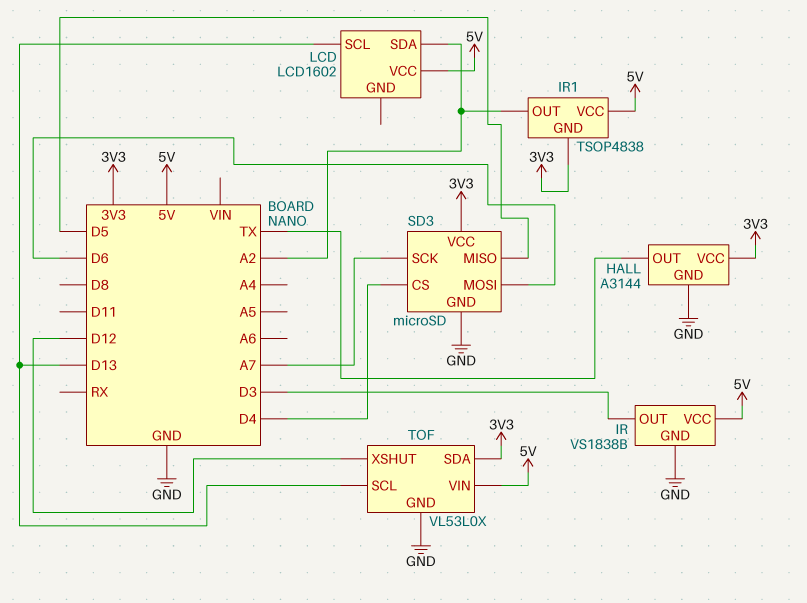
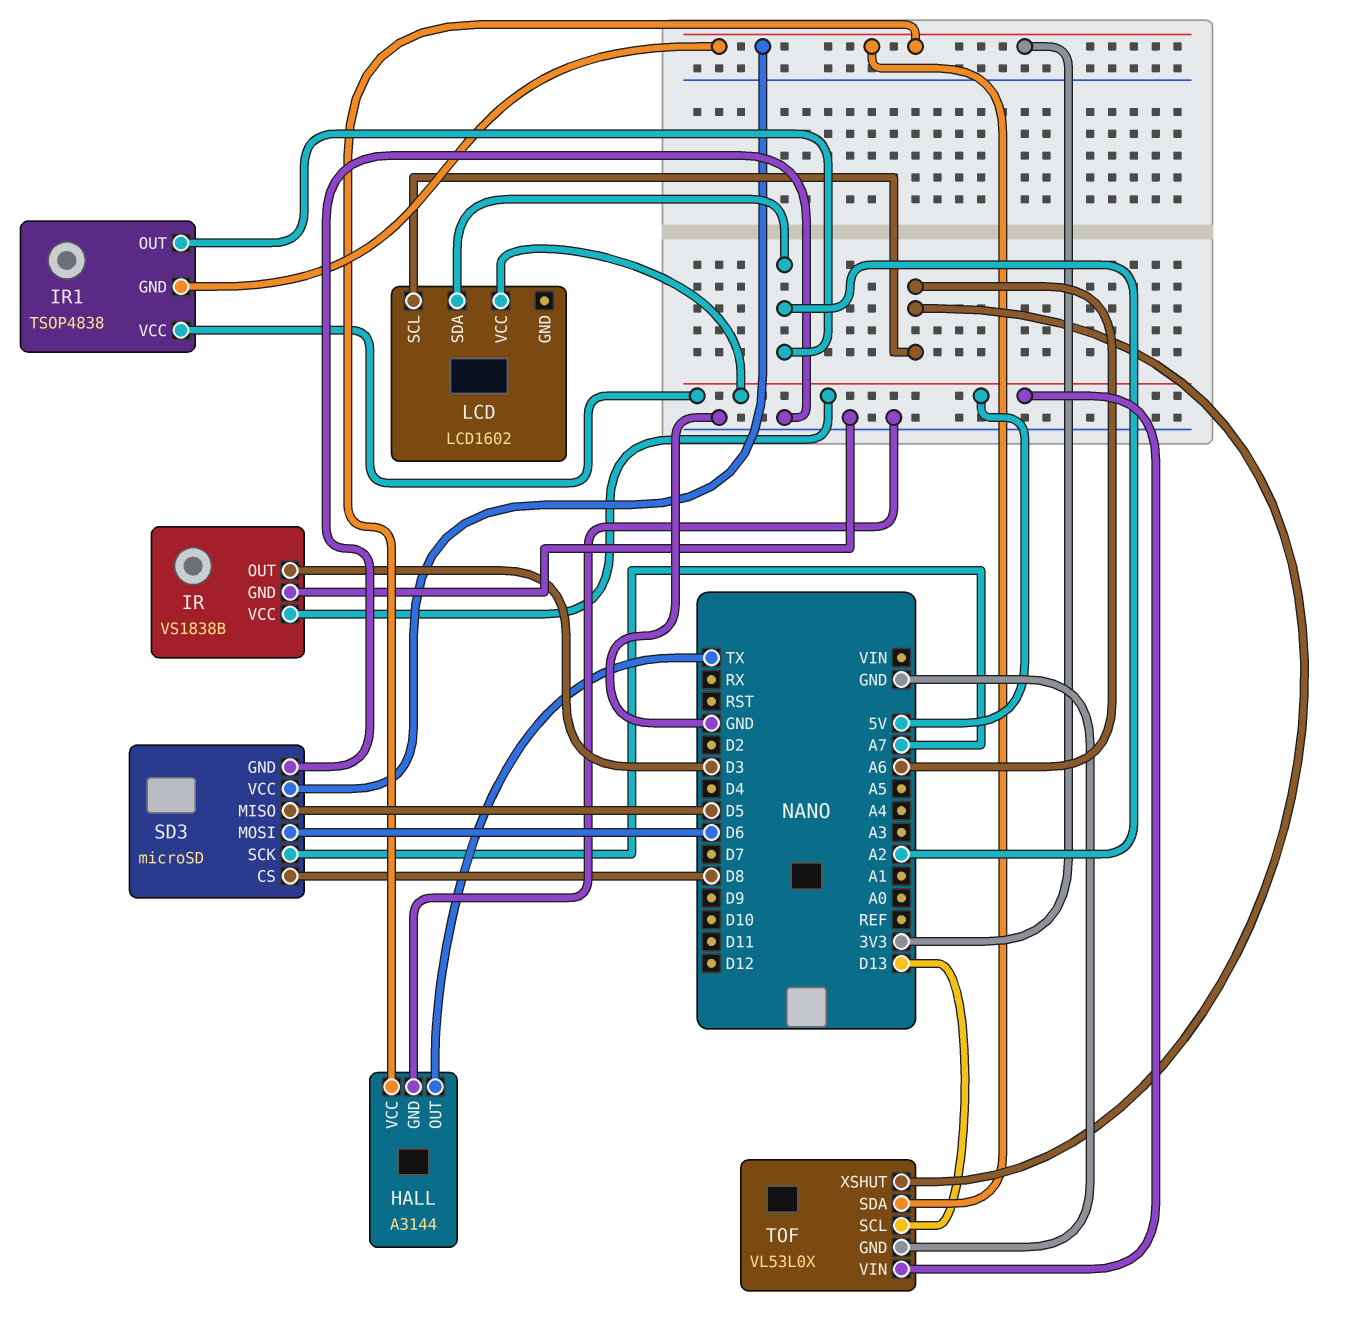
LCD pin SCL: D13 -> A6
SD3 pin CS: D4 -> D8
TOF pin XSHUT: D12 -> A6

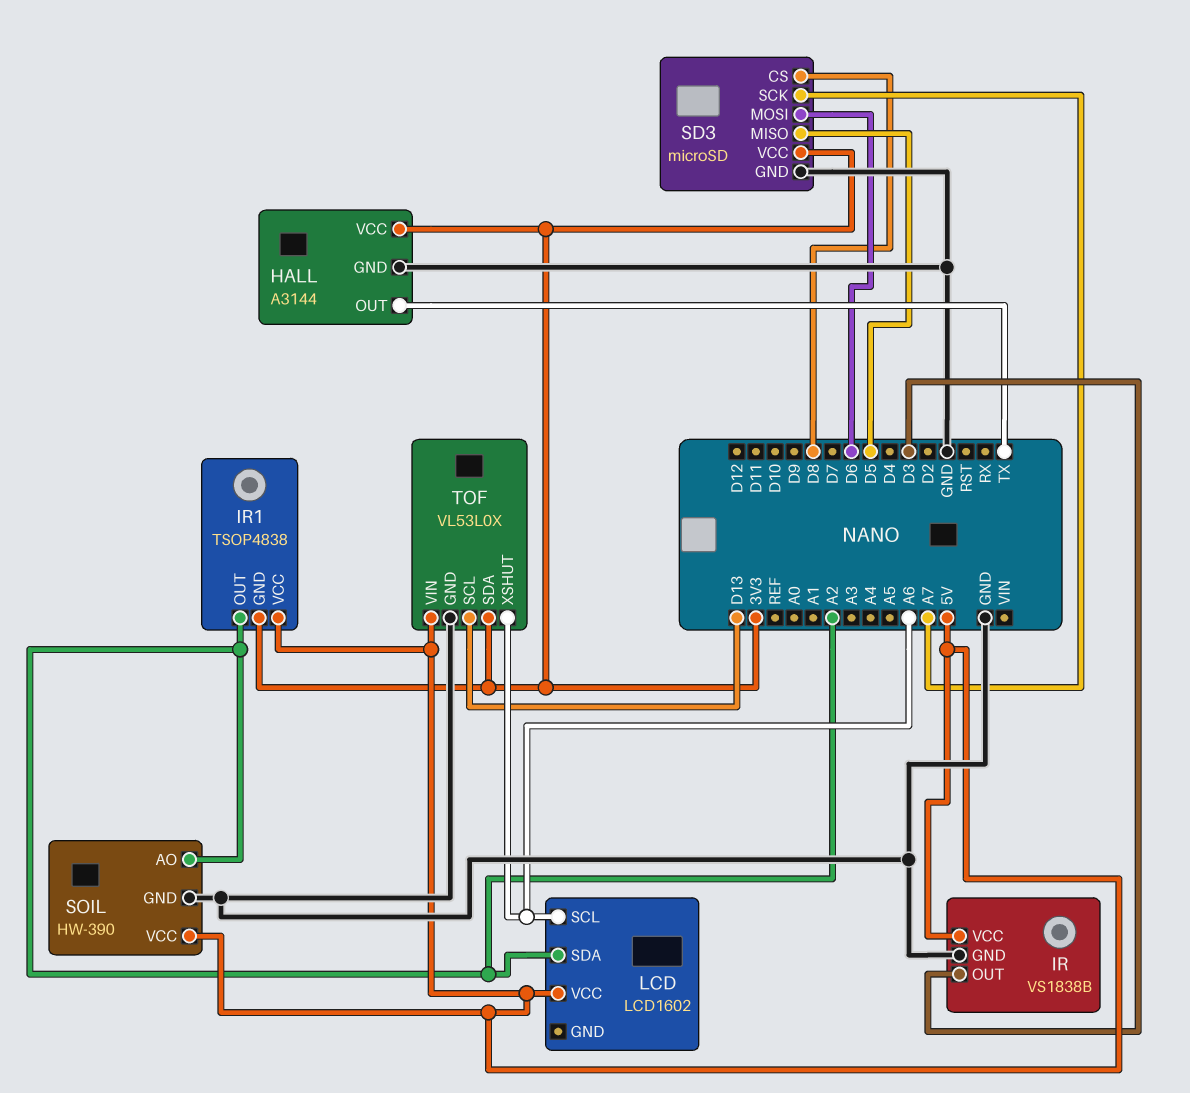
SOIL: none -> HW-390
SOIL pin AO: none -> A2
SOIL pin GND: none -> GND
SOIL pin VCC: none -> 5V

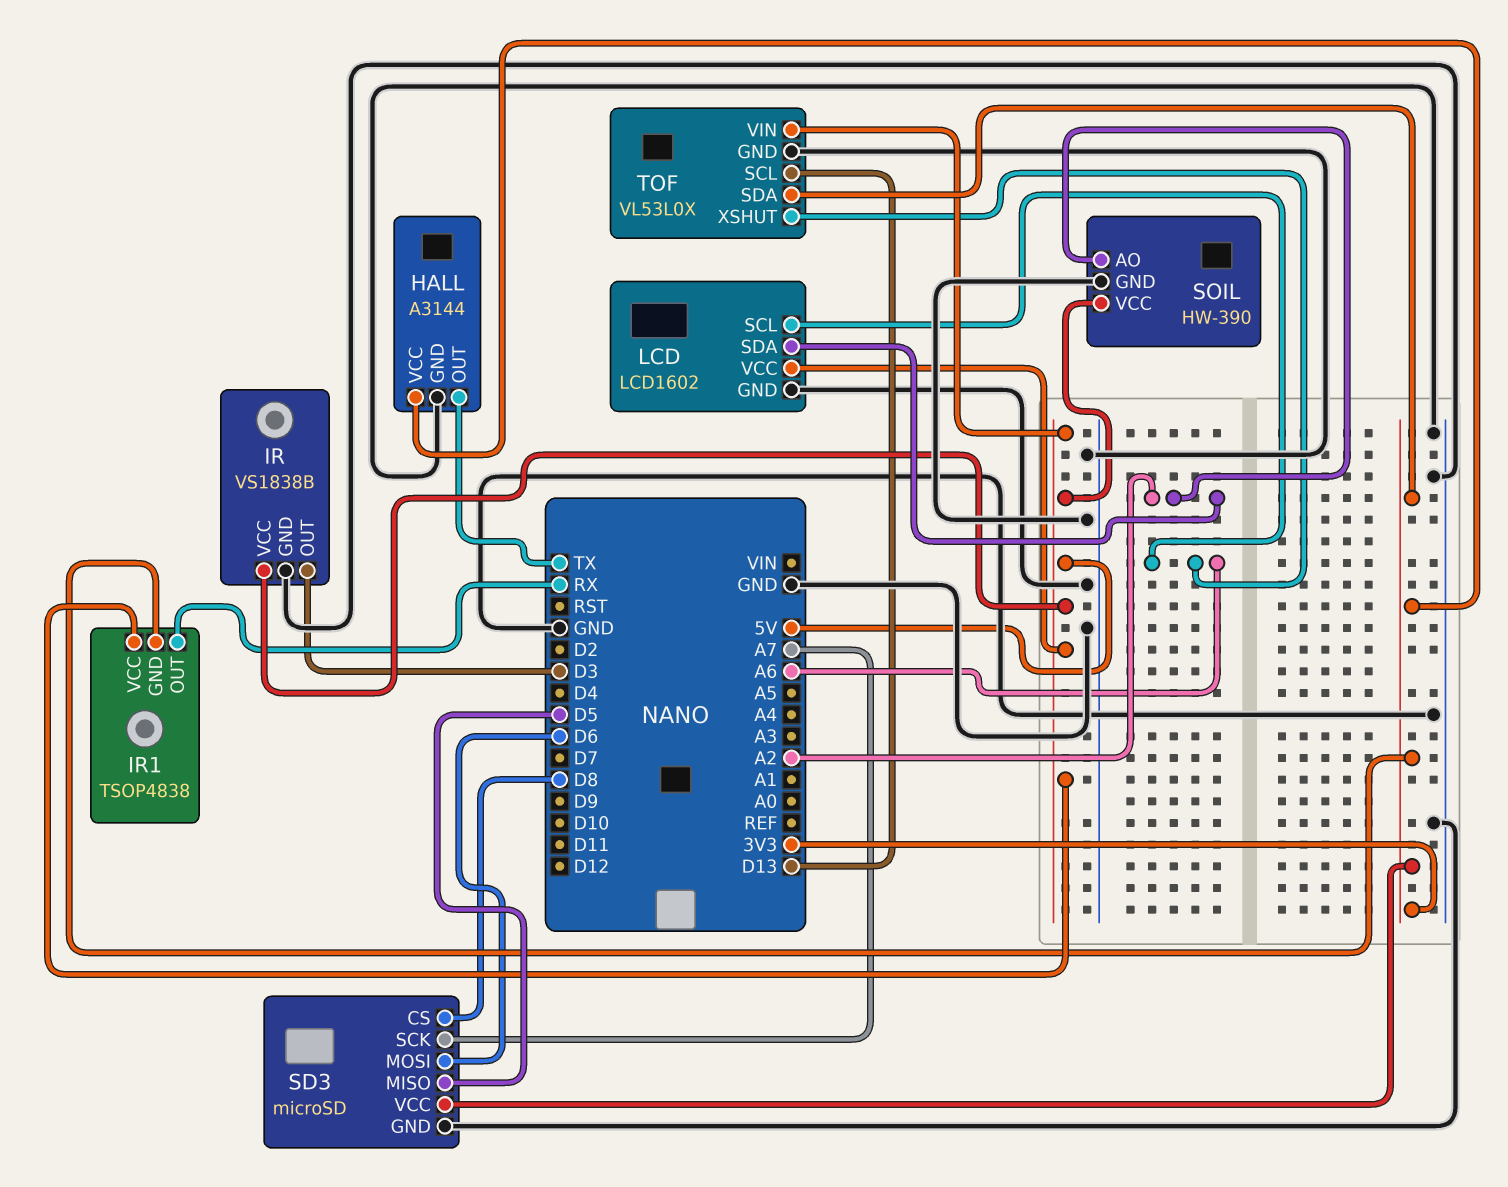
IR1 pin OUT: A2 -> RX
LCD pin GND: none -> GND

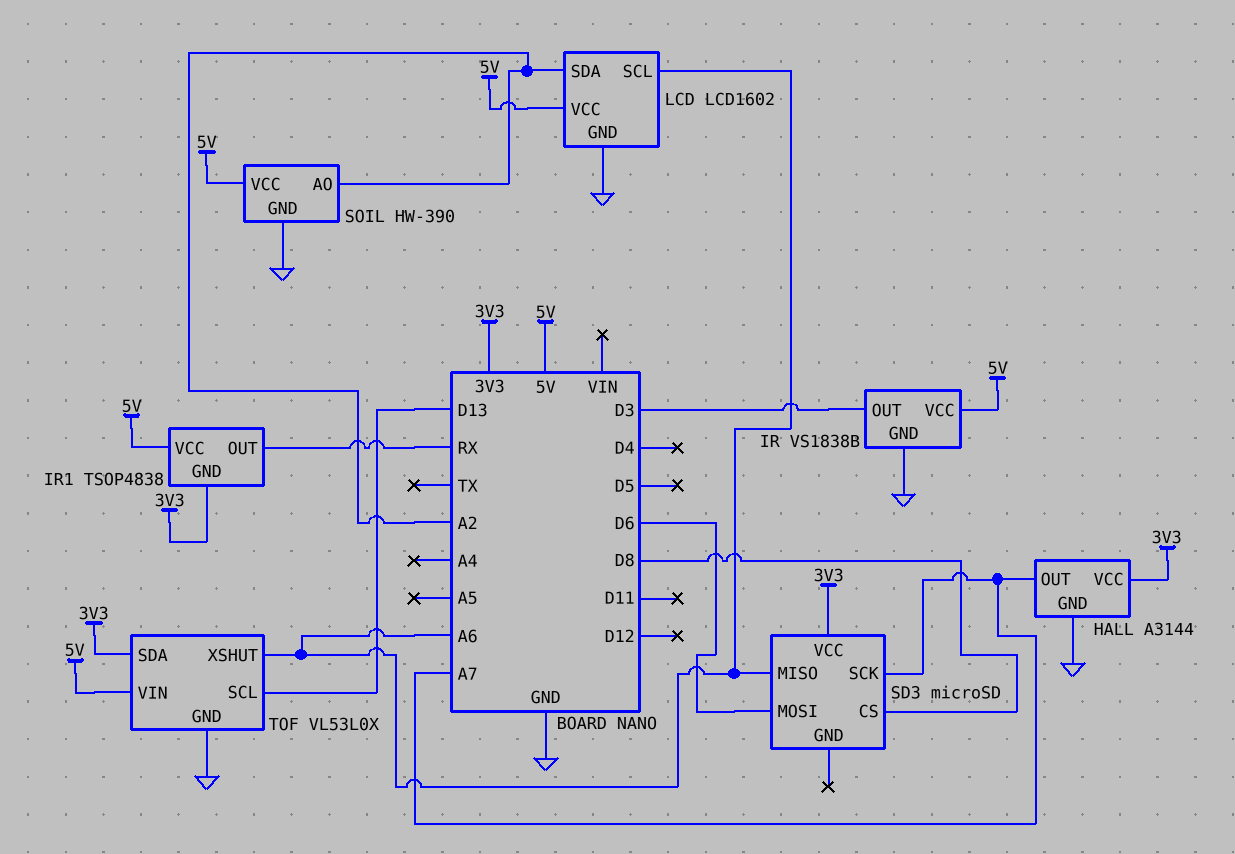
HALL pin OUT: TX -> A7
SD3 pin GND: GND -> none
SD3 pin MISO: D5 -> A6

